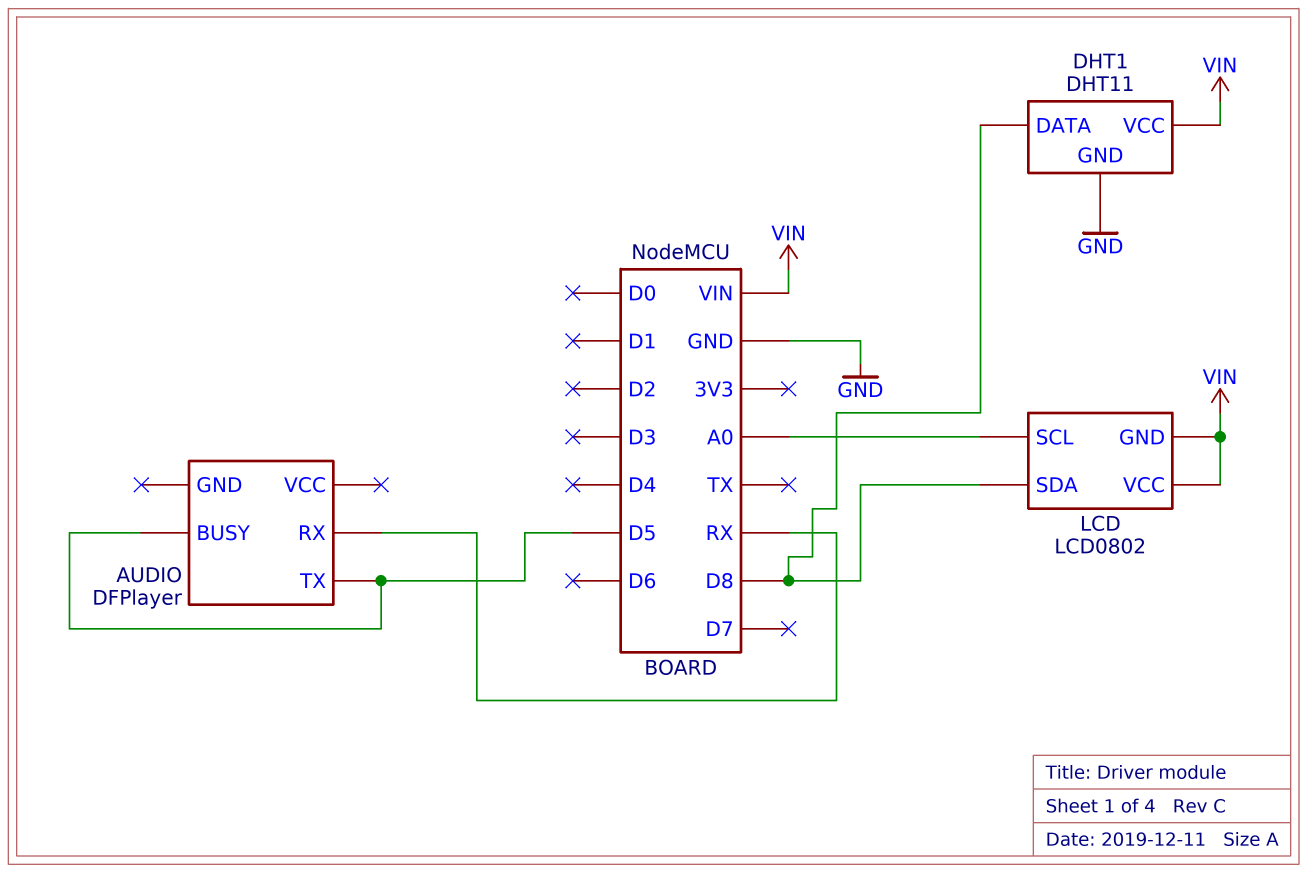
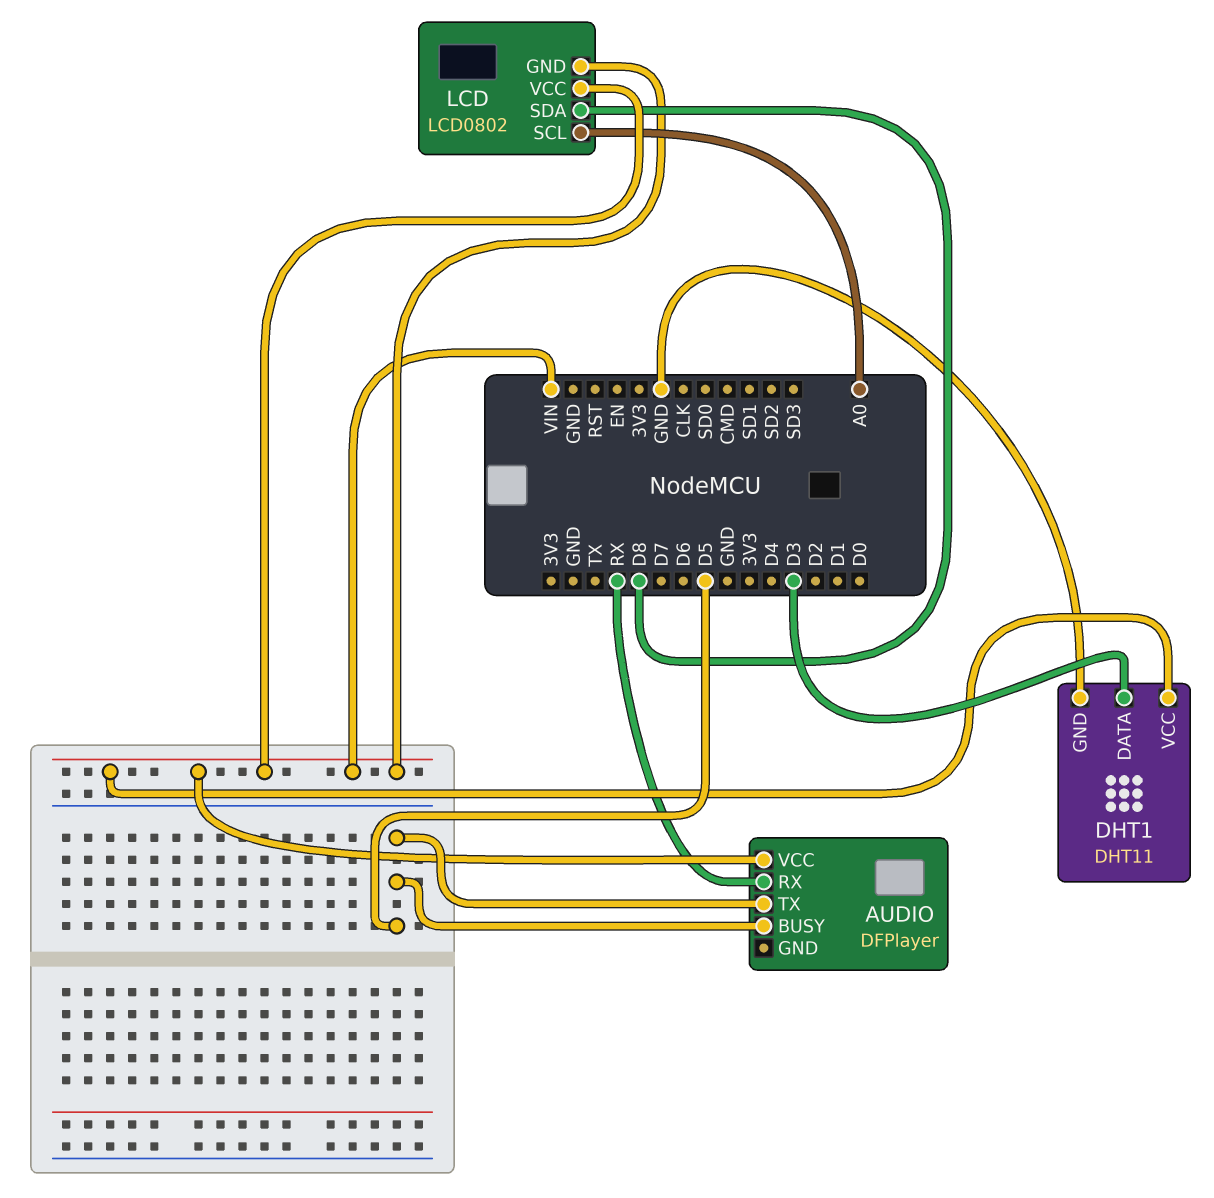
AUDIO pin VCC: none -> VIN
DHT1 pin DATA: D8 -> D3

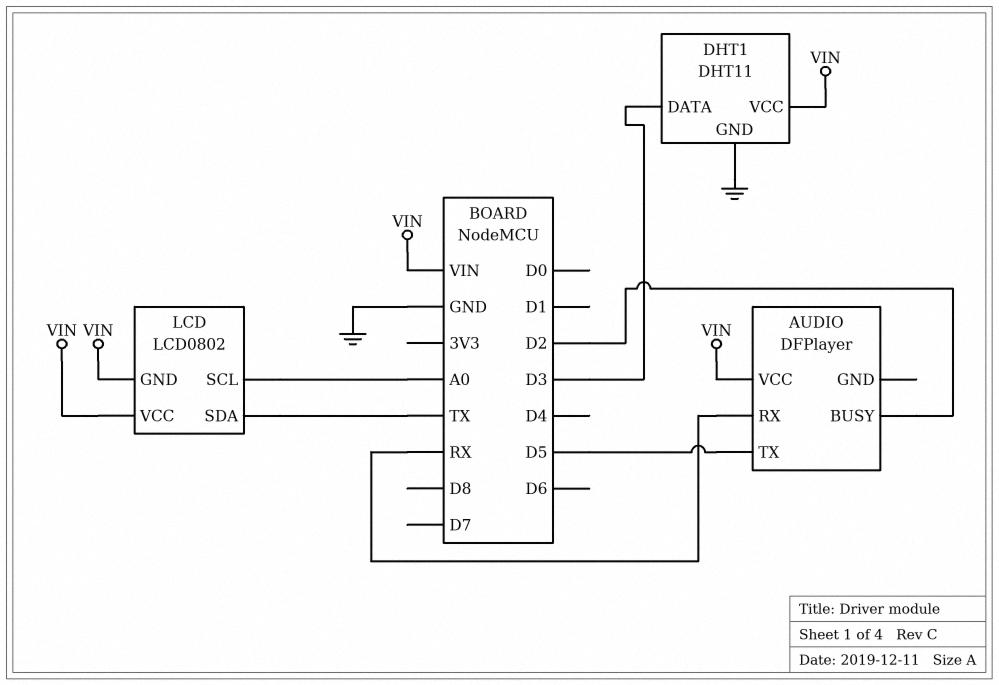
AUDIO pin BUSY: D5 -> D2
LCD pin SDA: D8 -> TX

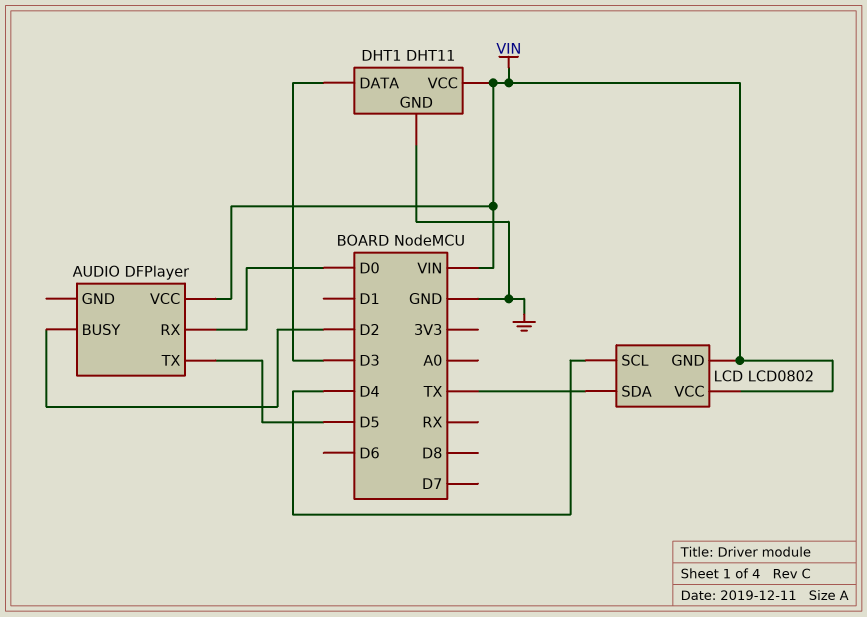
AUDIO pin RX: RX -> D0
LCD pin SCL: A0 -> D4

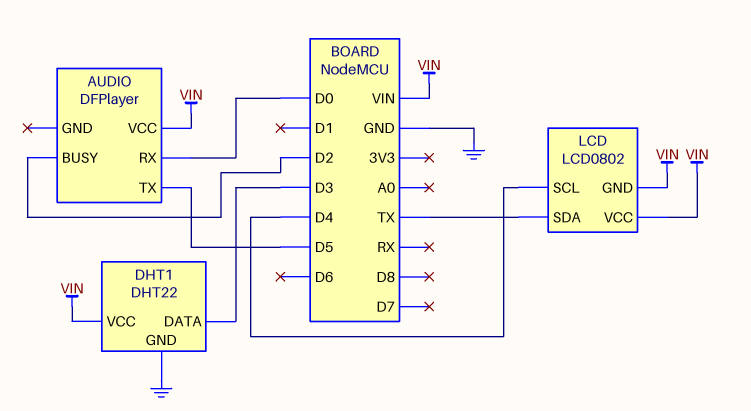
DHT1: DHT11 -> DHT22

